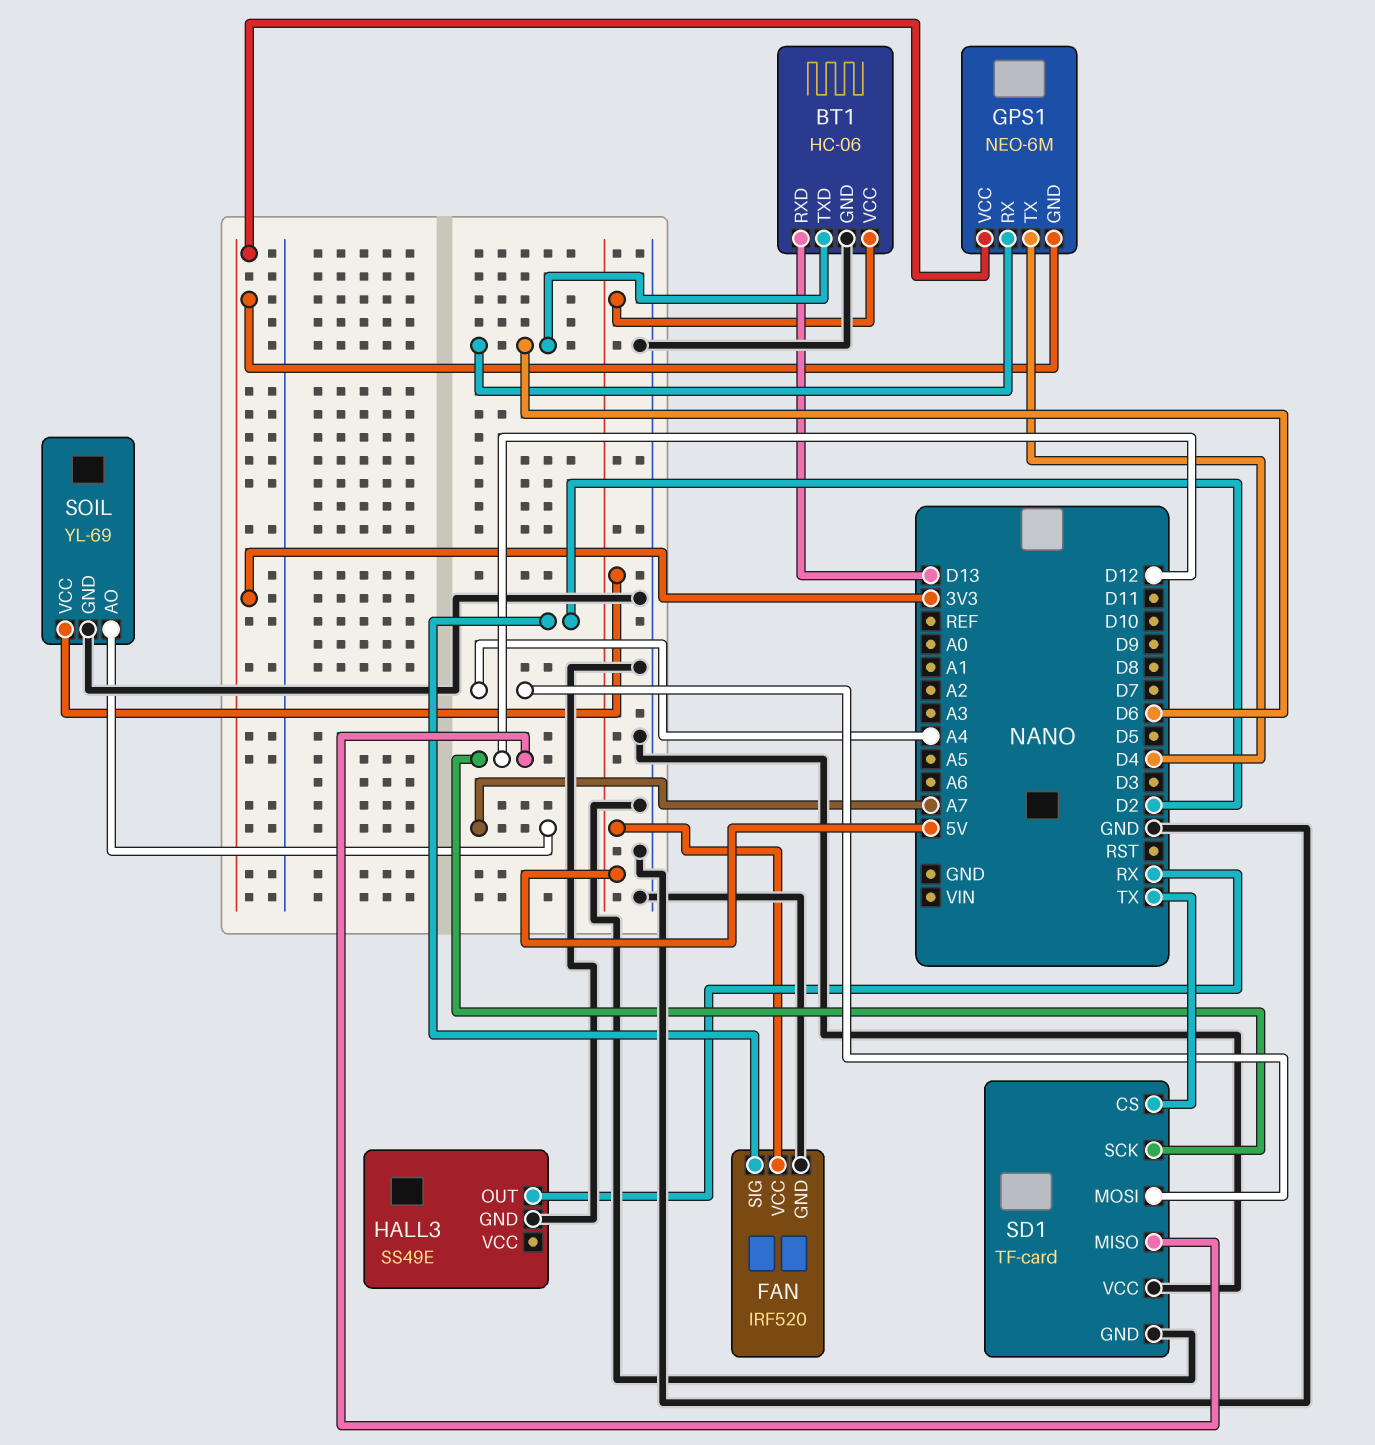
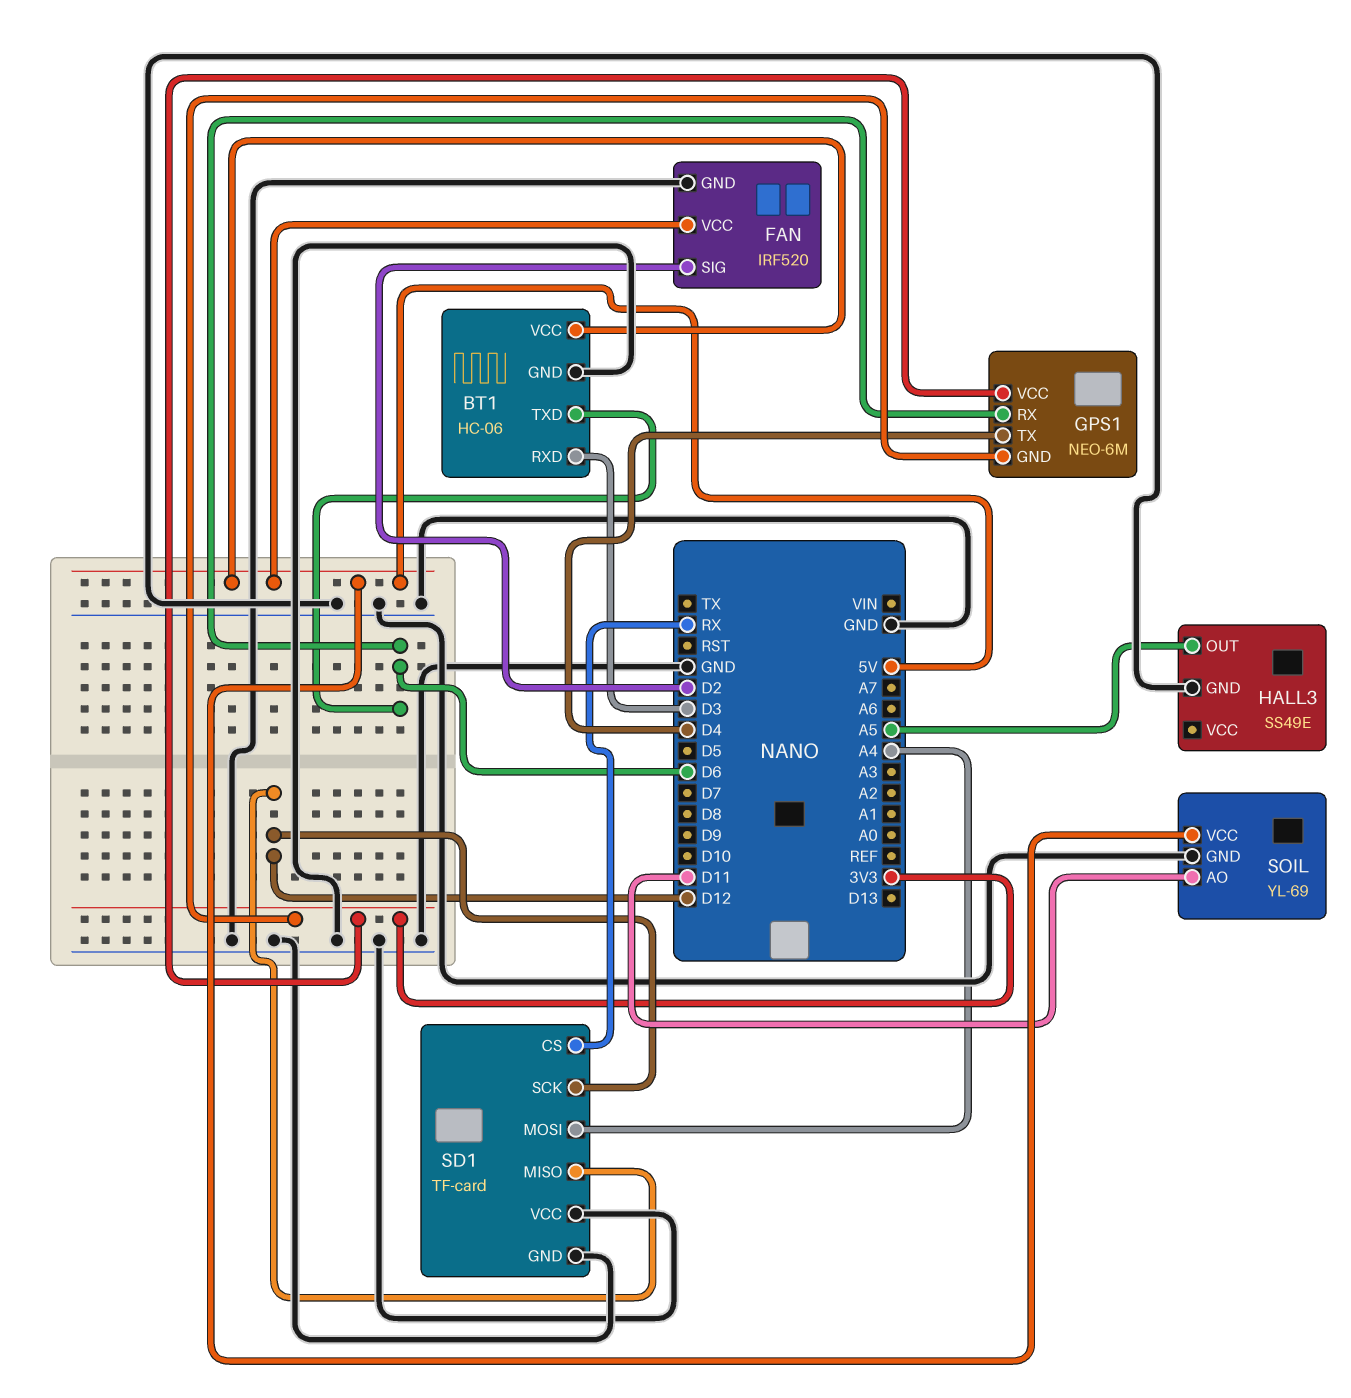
BT1 pin RXD: D13 -> D3
HALL3 pin OUT: RX -> A5
SD1 pin CS: TX -> RX
SOIL pin AO: A7 -> D11

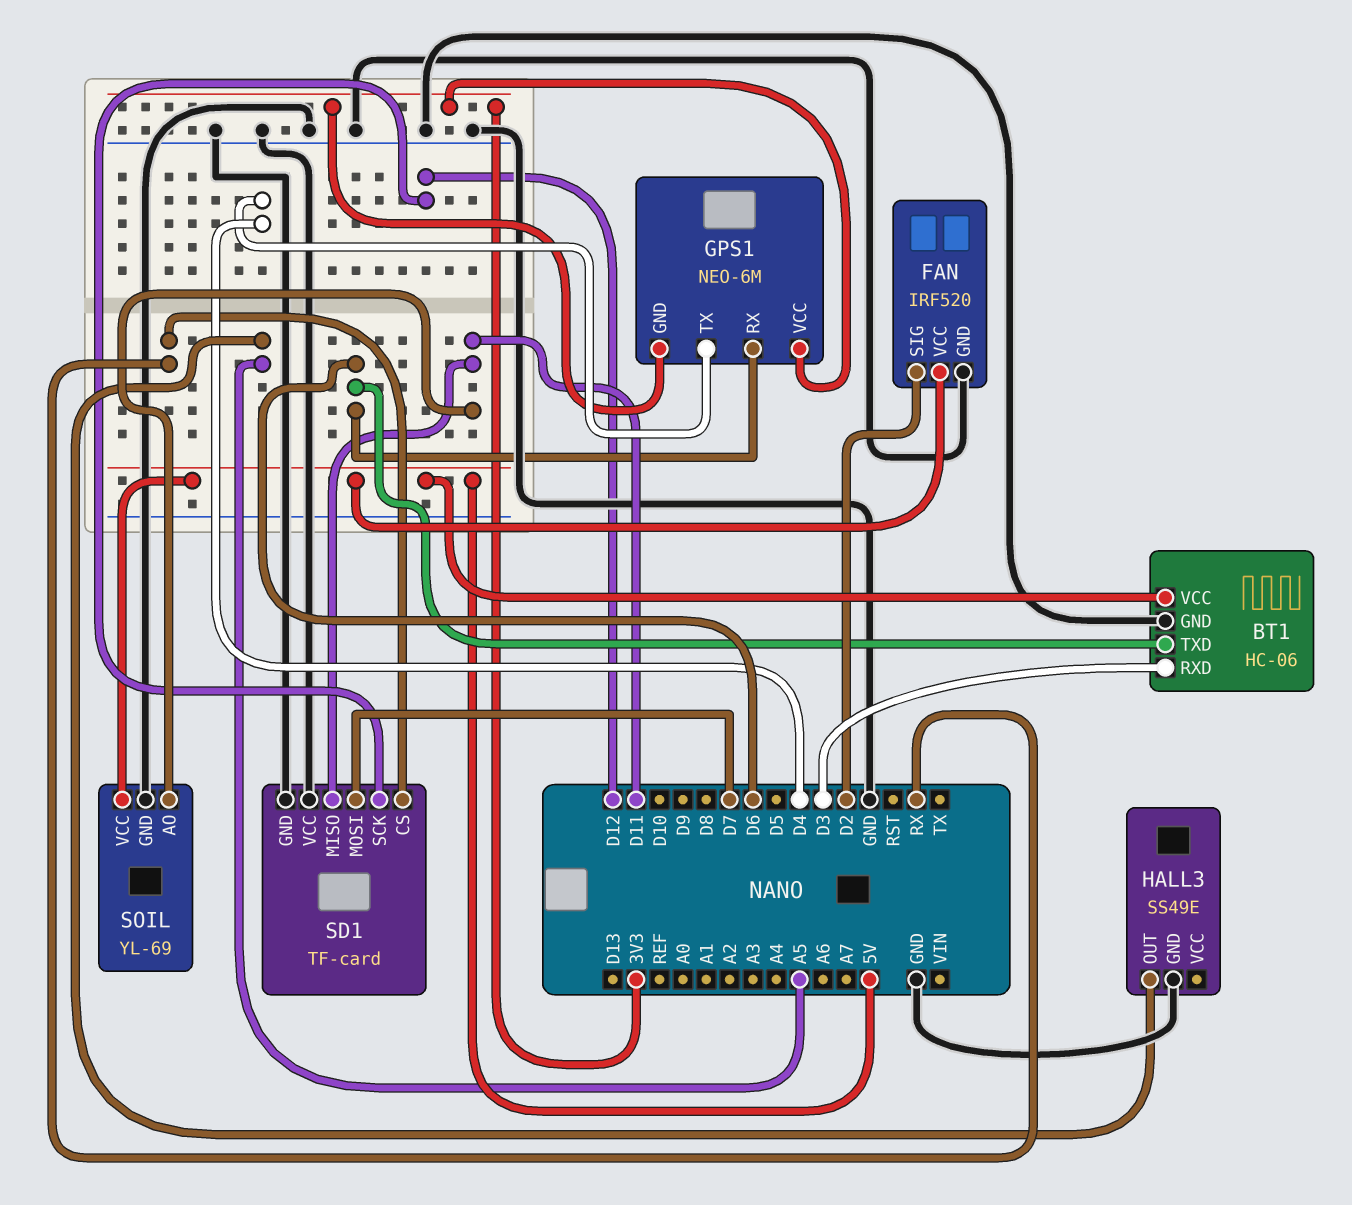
SD1 pin MISO: D12 -> D11
SD1 pin MOSI: A4 -> D7

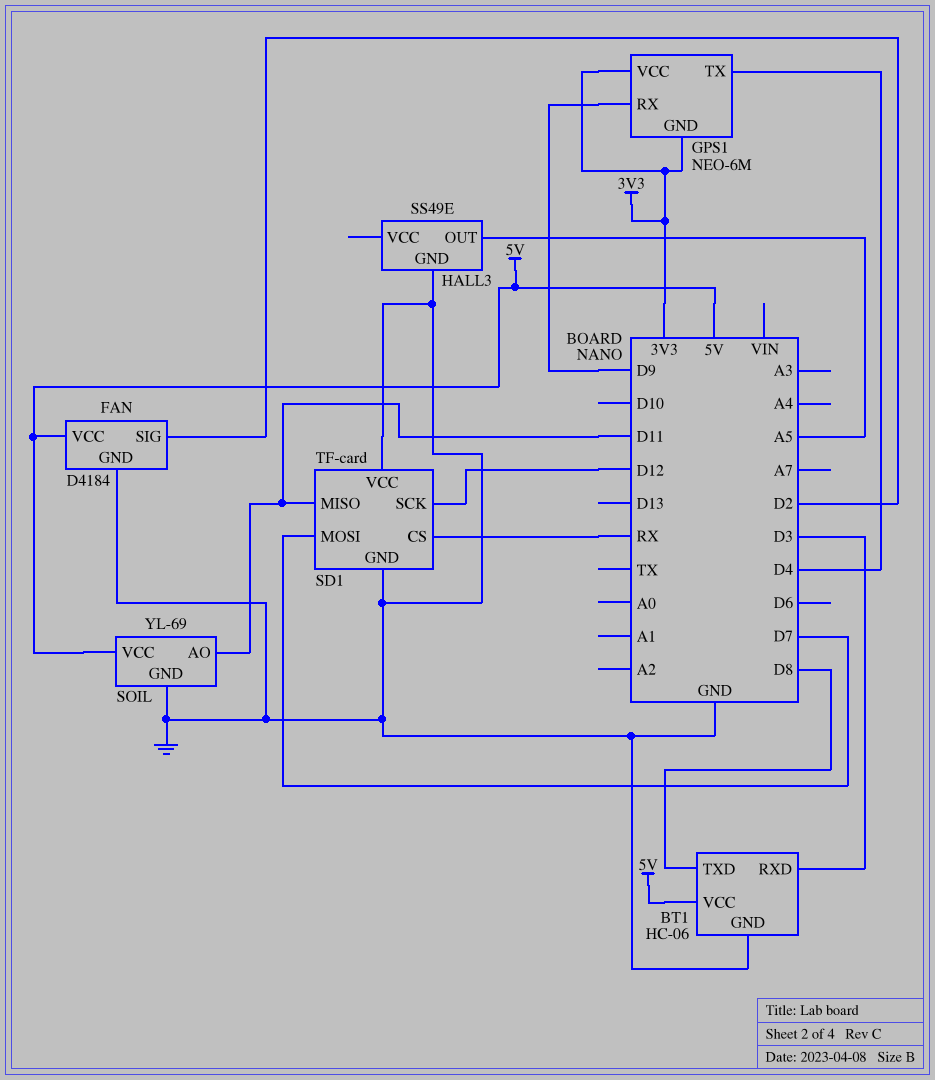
BT1 pin TXD: D6 -> D8
FAN: IRF520 -> D4184
GPS1 pin RX: D6 -> D9

